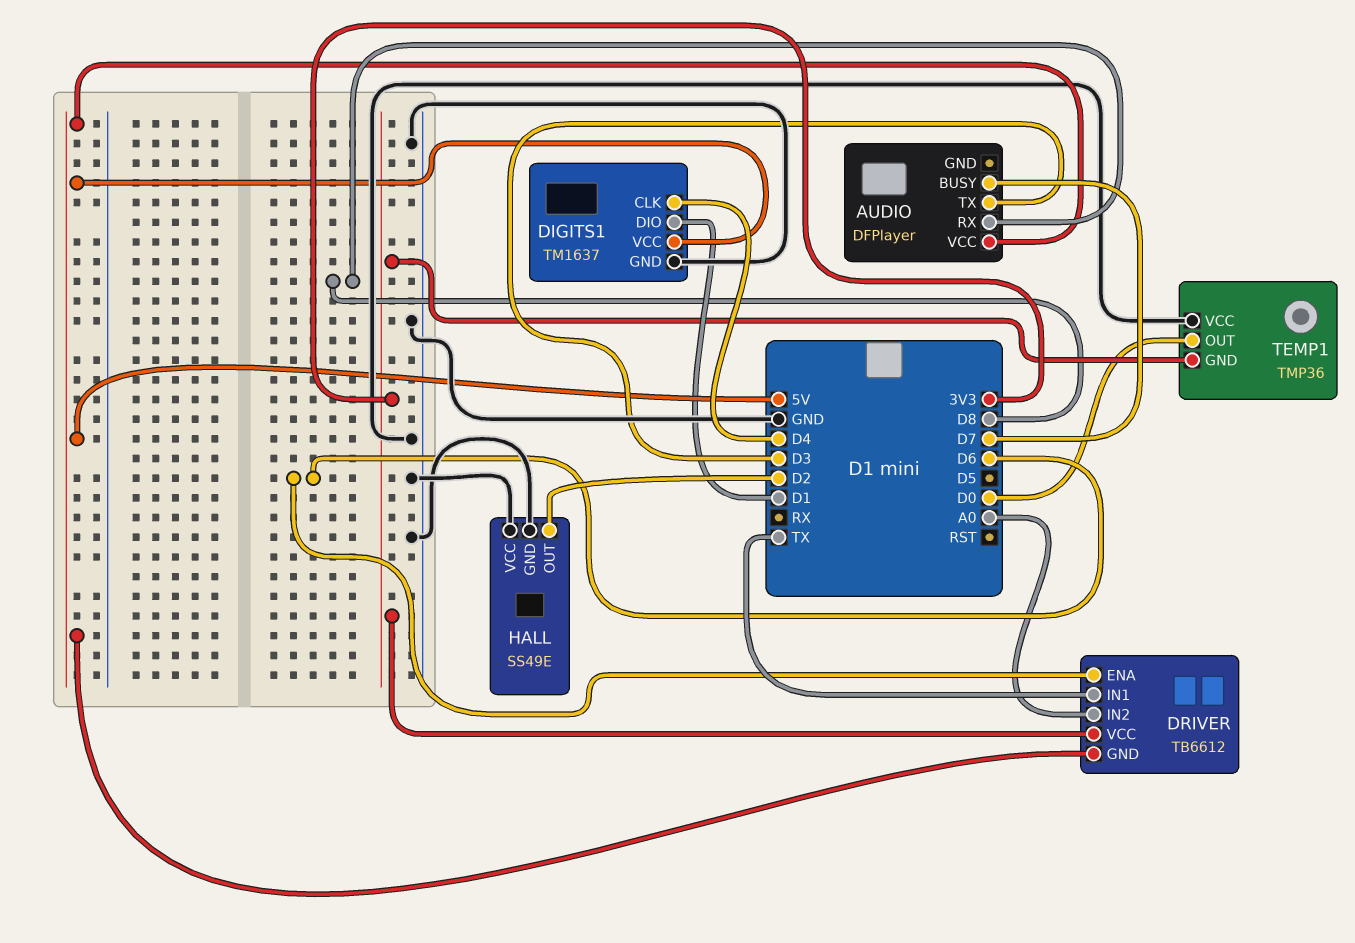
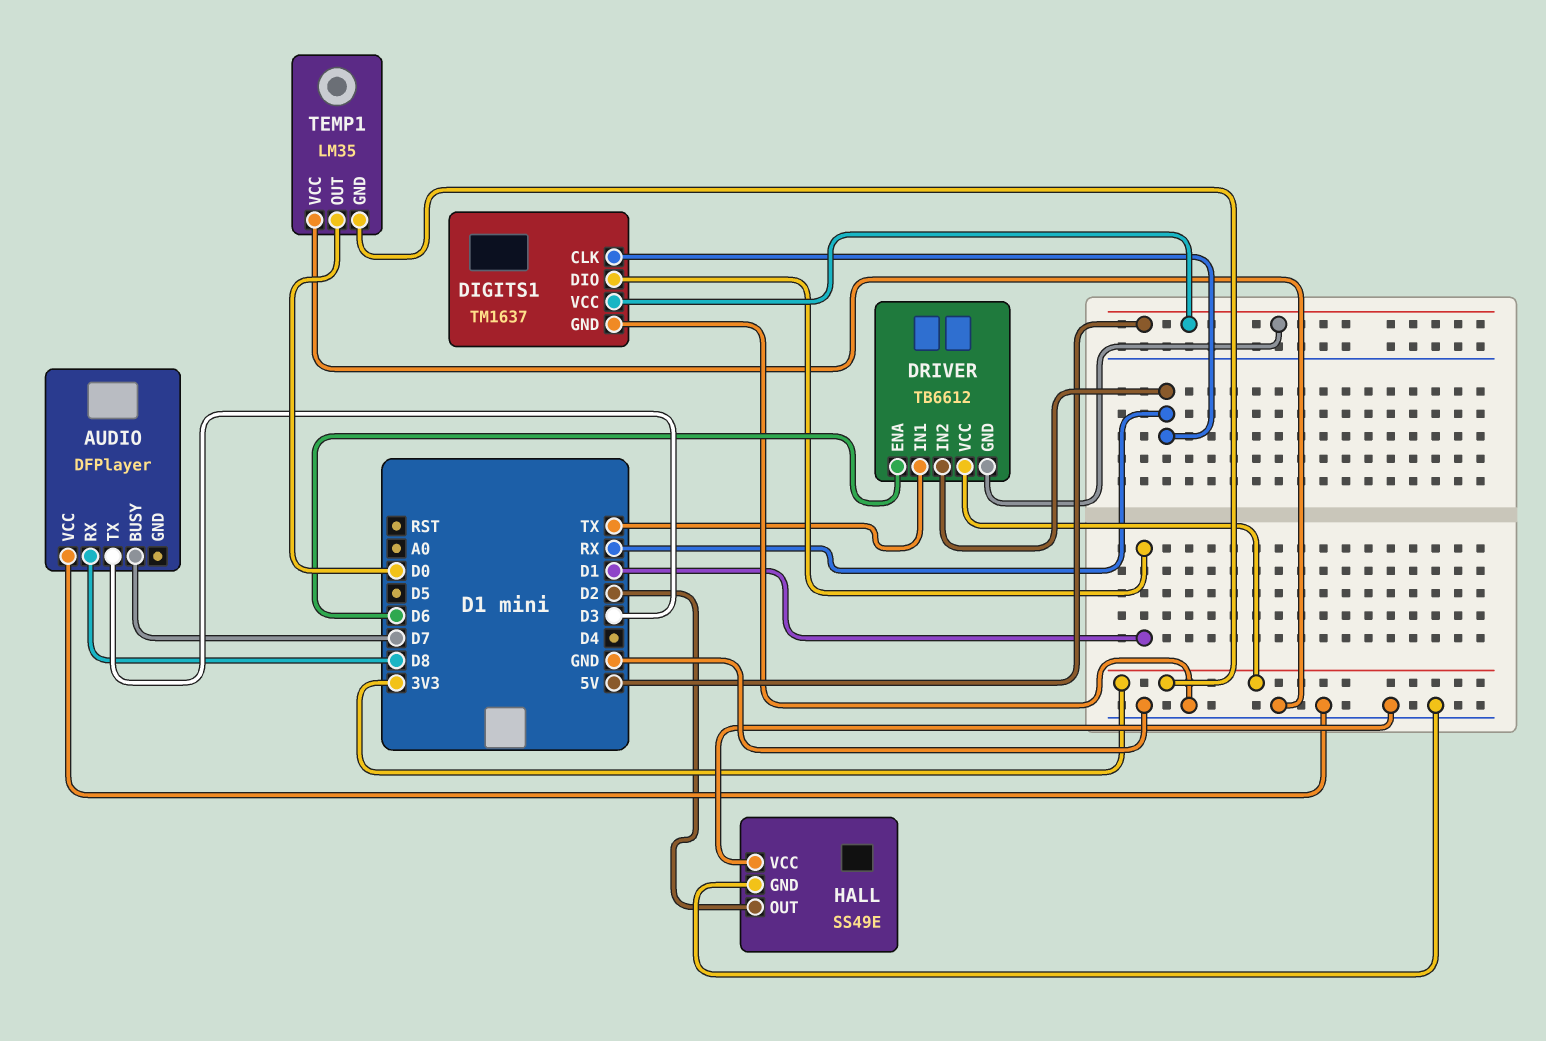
AUDIO pin VCC: 5V -> GND
DIGITS1 pin CLK: D4 -> RX
DRIVER pin IN2: A0 -> RX
TEMP1: TMP36 -> LM35

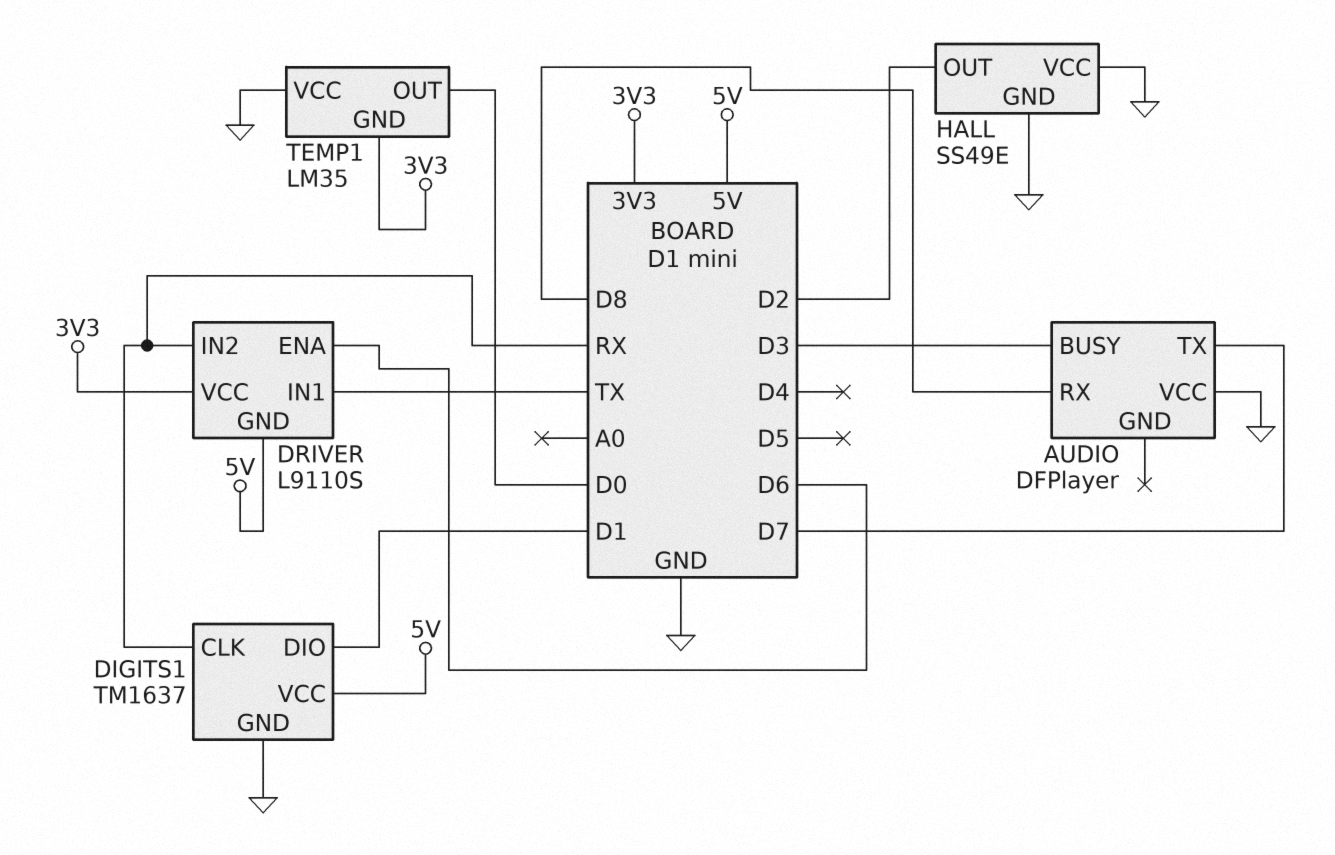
AUDIO pin BUSY: D7 -> D3
AUDIO pin TX: D3 -> D7
DRIVER: TB6612 -> L9110S

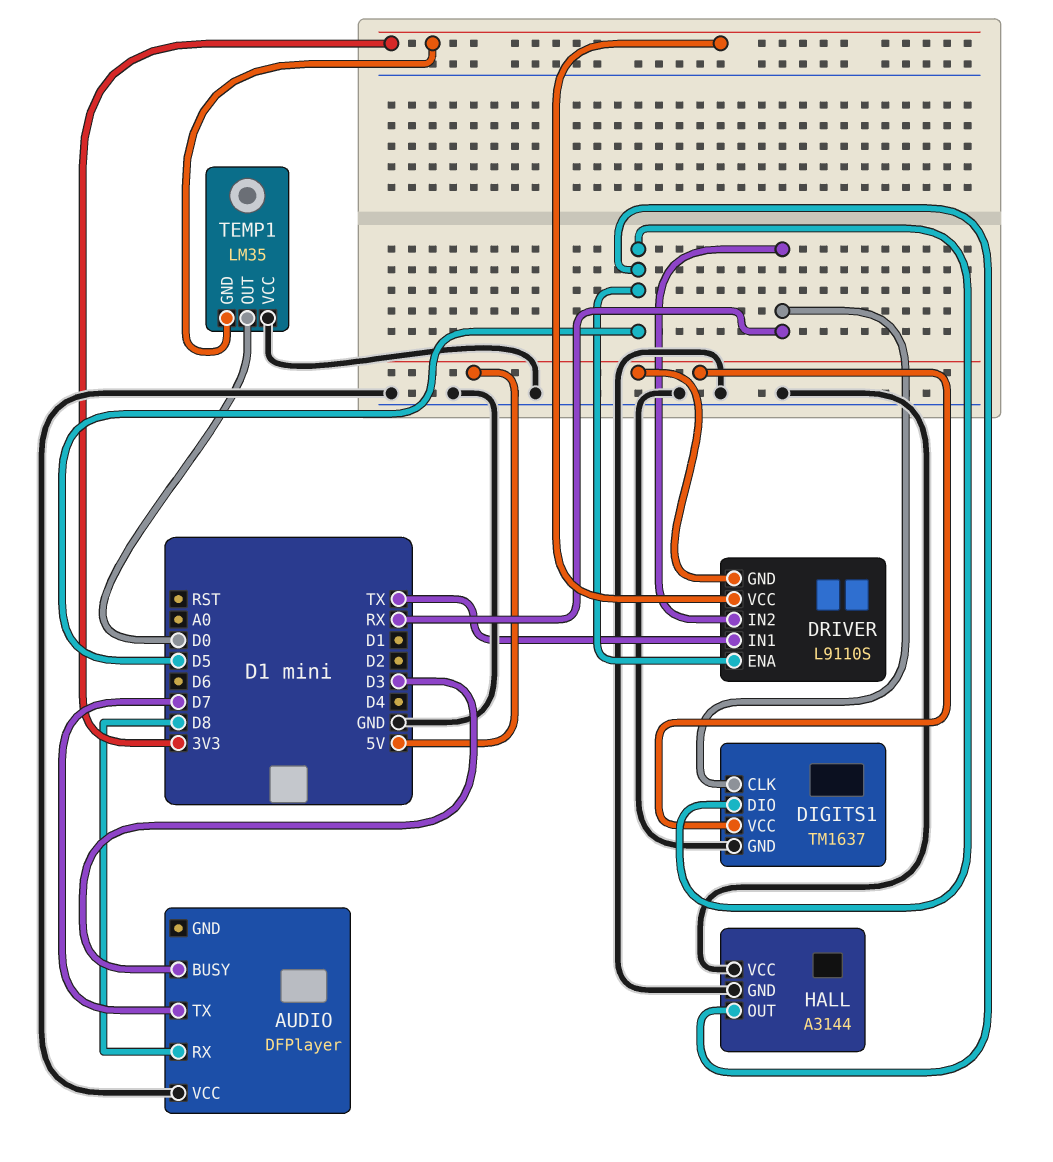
DIGITS1 pin DIO: D1 -> D5
DRIVER pin ENA: D6 -> D5
HALL: SS49E -> A3144
HALL pin OUT: D2 -> D5

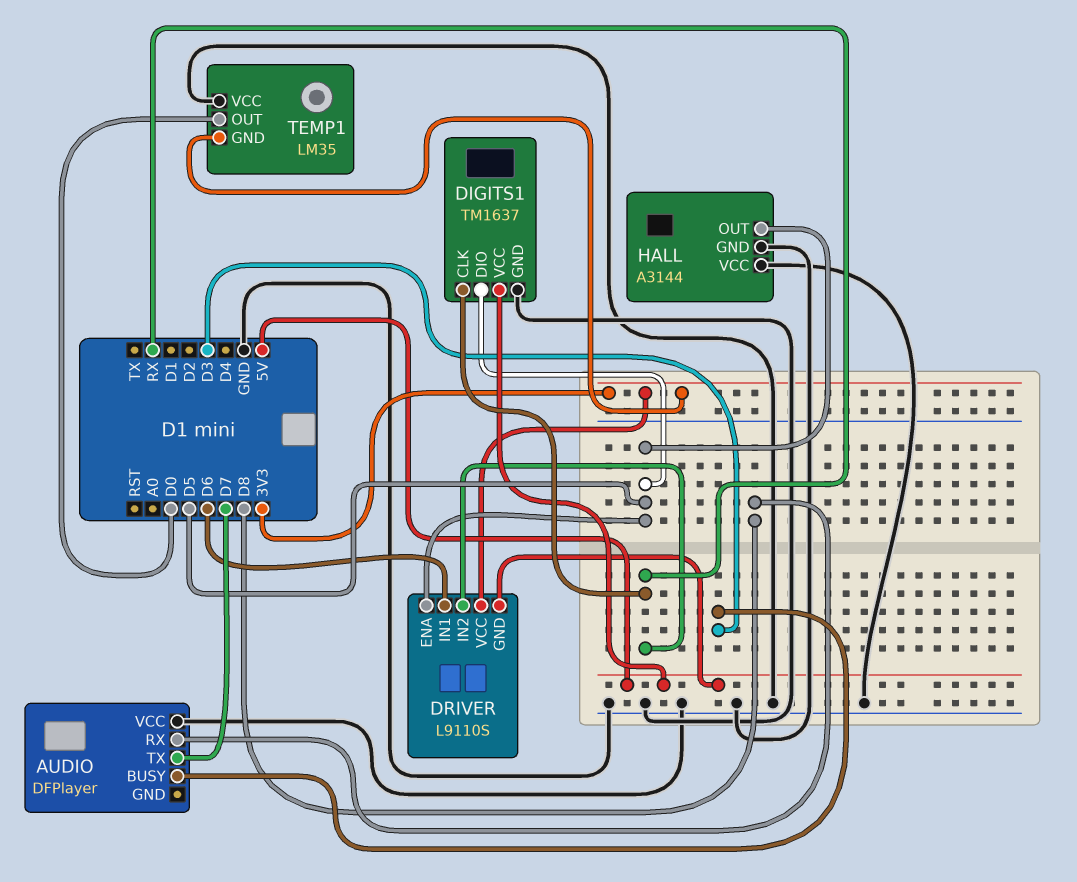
DRIVER pin IN1: TX -> D6

